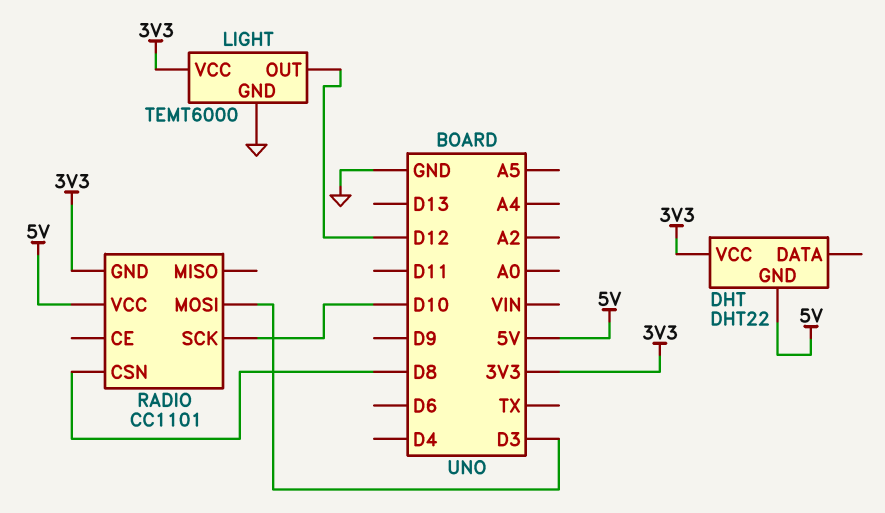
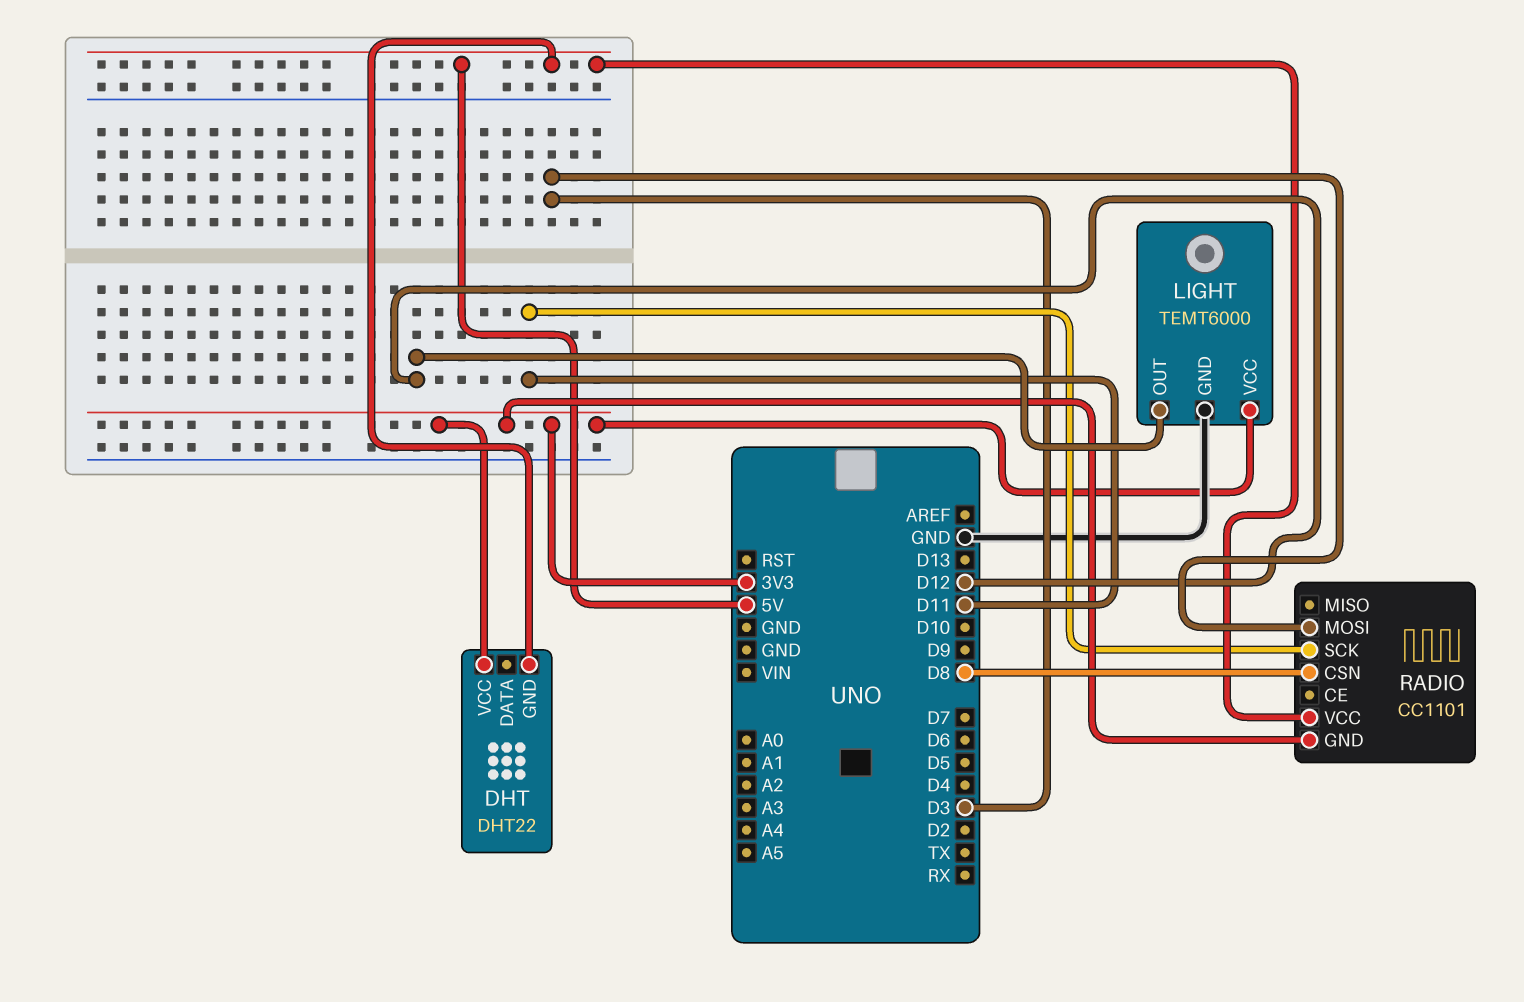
RADIO pin SCK: D10 -> D11

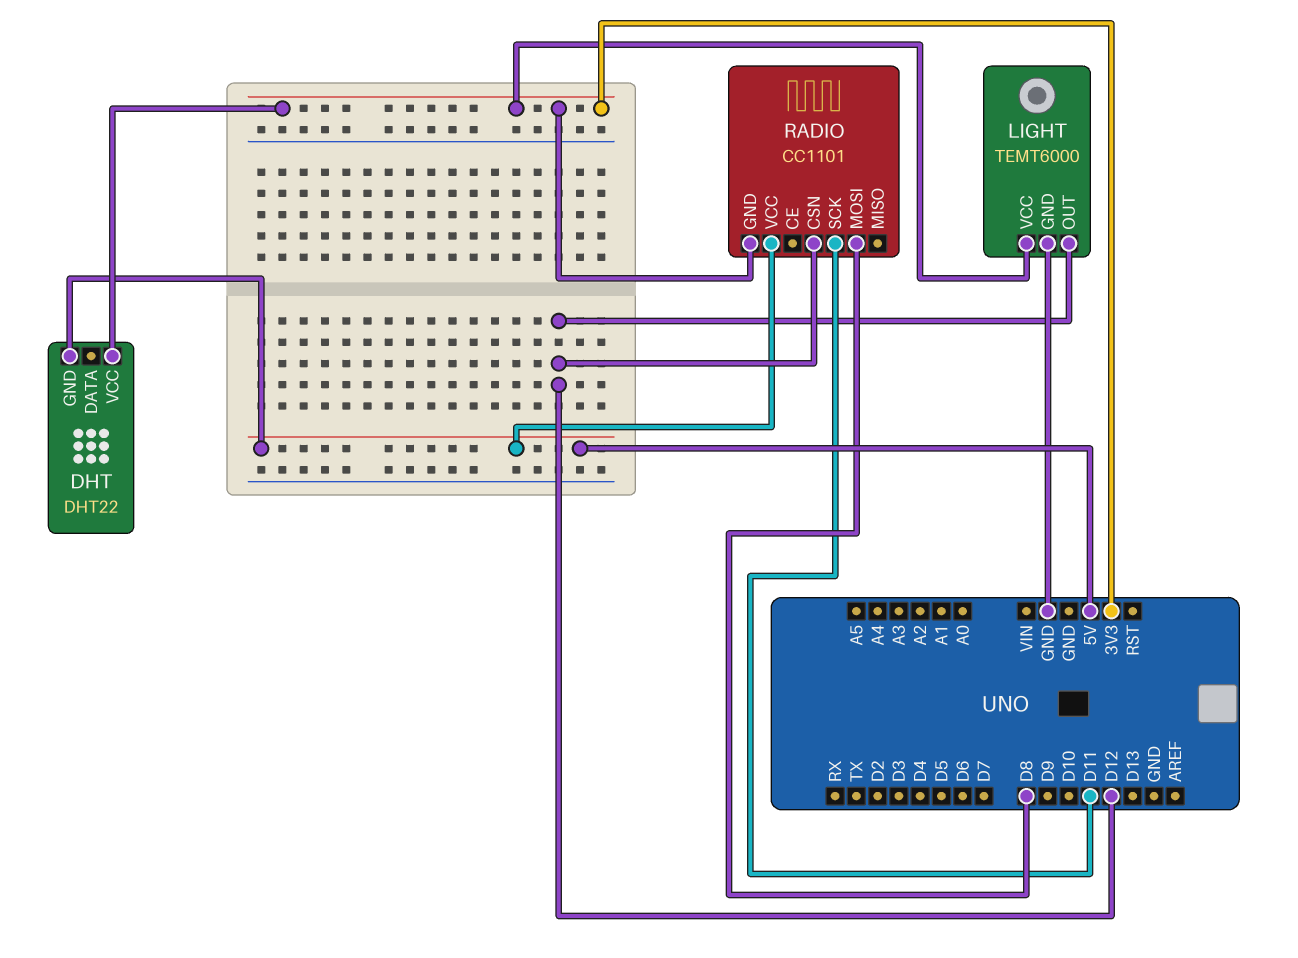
RADIO pin CSN: D8 -> D12
RADIO pin MOSI: D3 -> D8

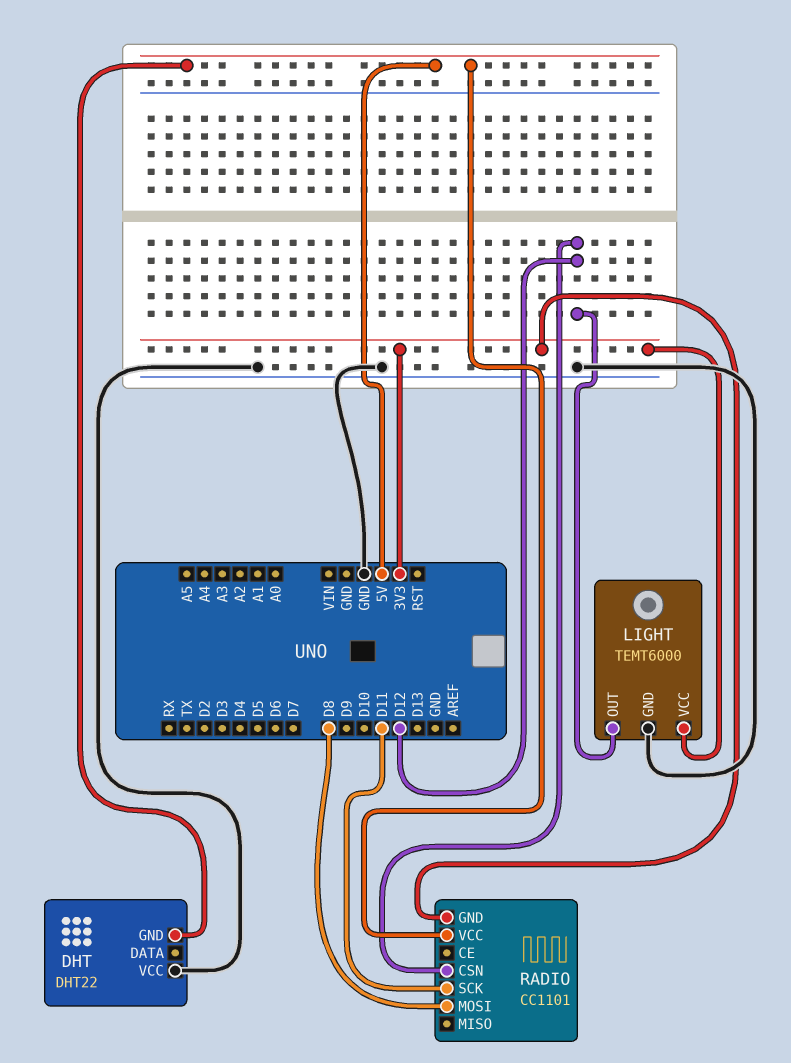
DHT pin VCC: 3V3 -> GND

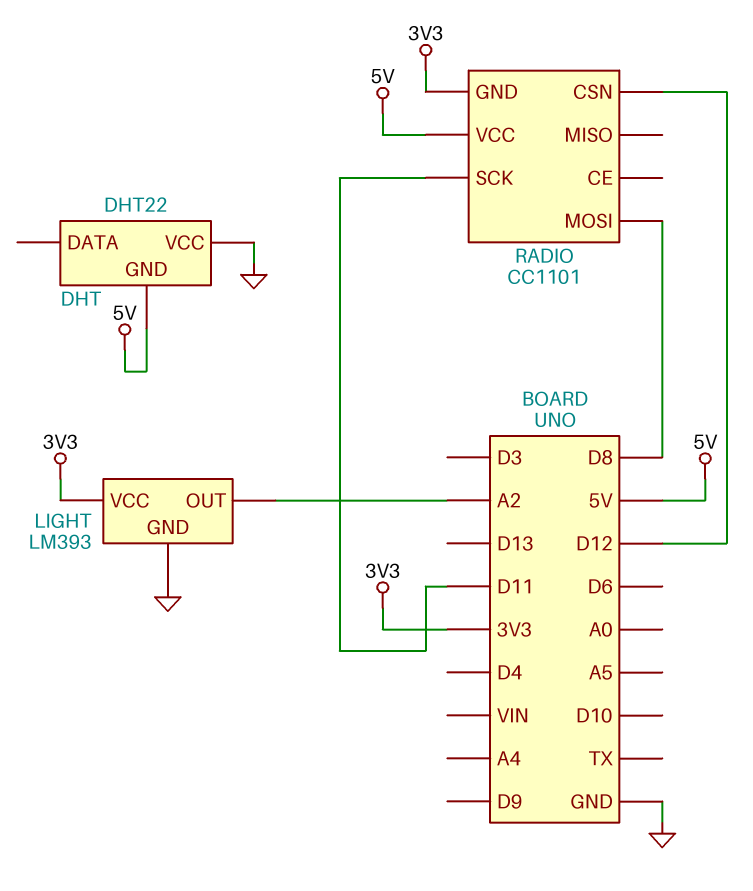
LIGHT: TEMT6000 -> LM393
LIGHT pin OUT: D12 -> A2

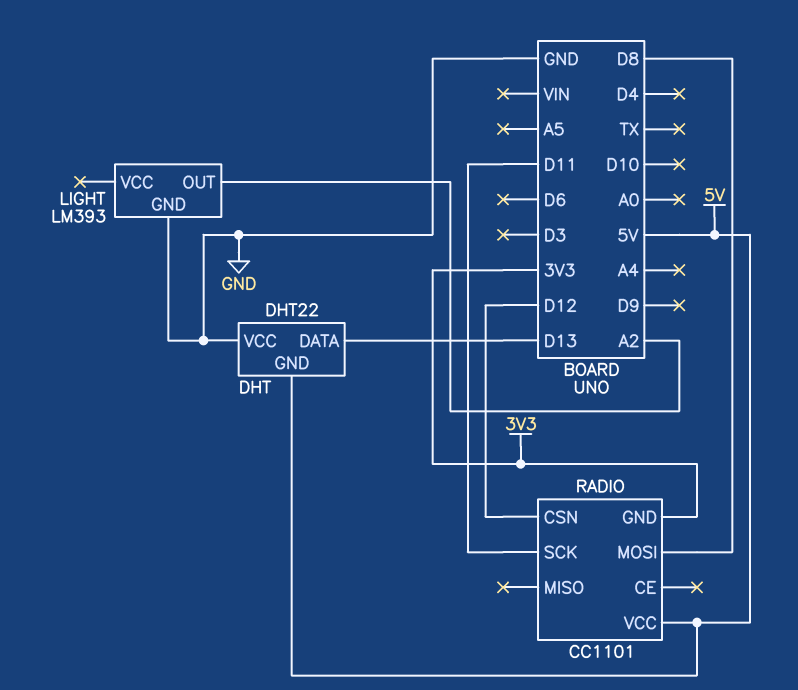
DHT pin DATA: none -> D13
LIGHT pin VCC: 3V3 -> none

